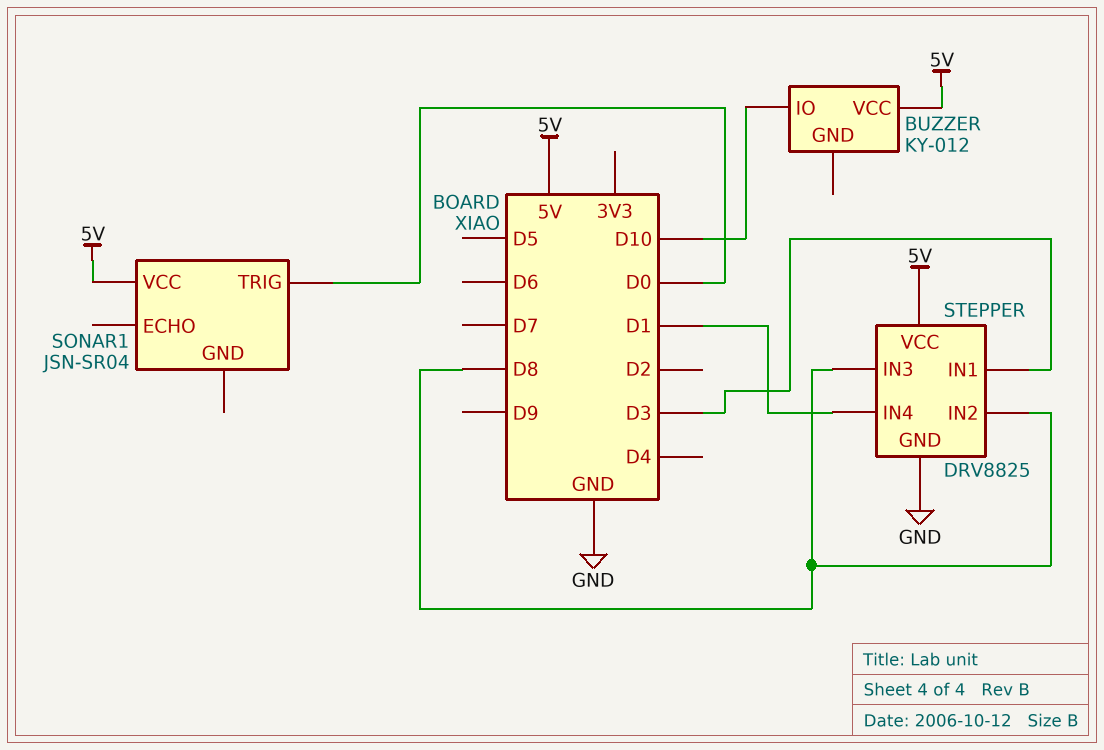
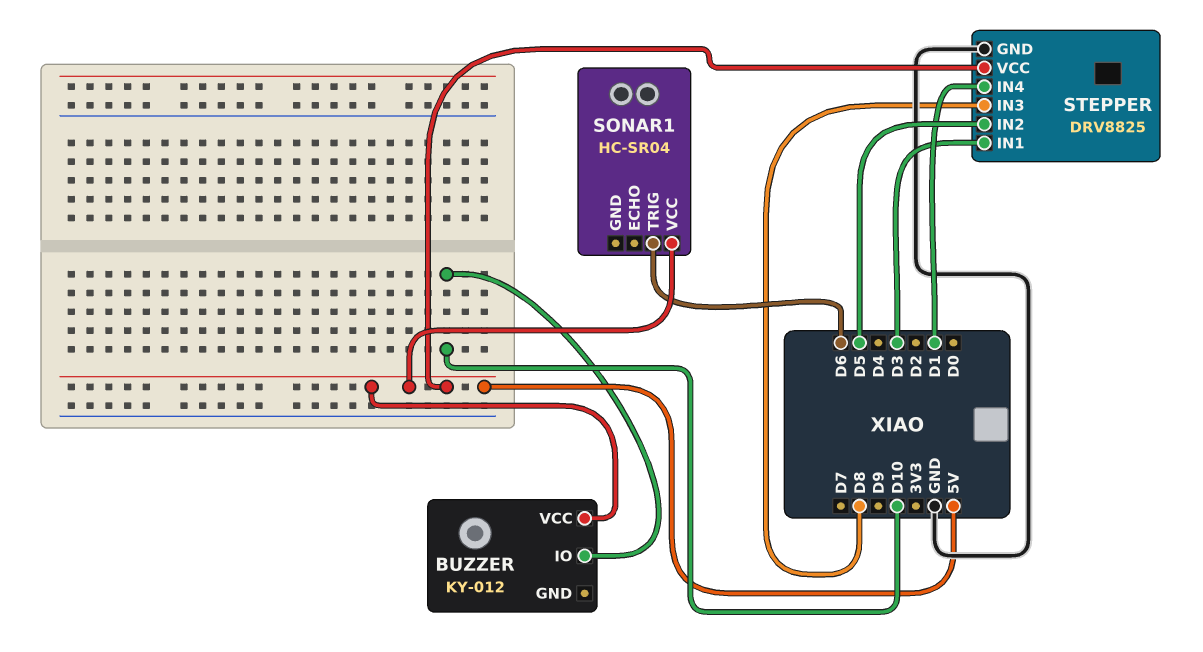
SONAR1: JSN-SR04 -> HC-SR04
SONAR1 pin TRIG: D0 -> D6
STEPPER pin IN2: D8 -> D5

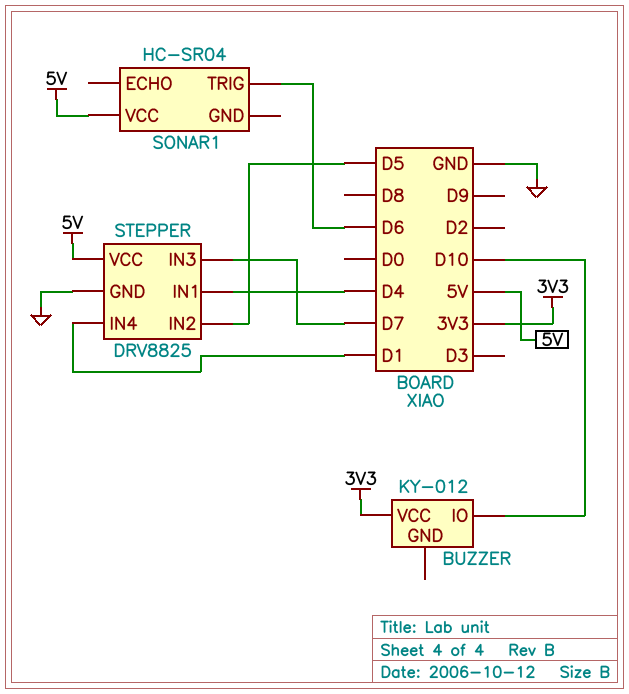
BUZZER pin VCC: 5V -> 3V3
STEPPER pin IN1: D3 -> D4
STEPPER pin IN3: D8 -> D7

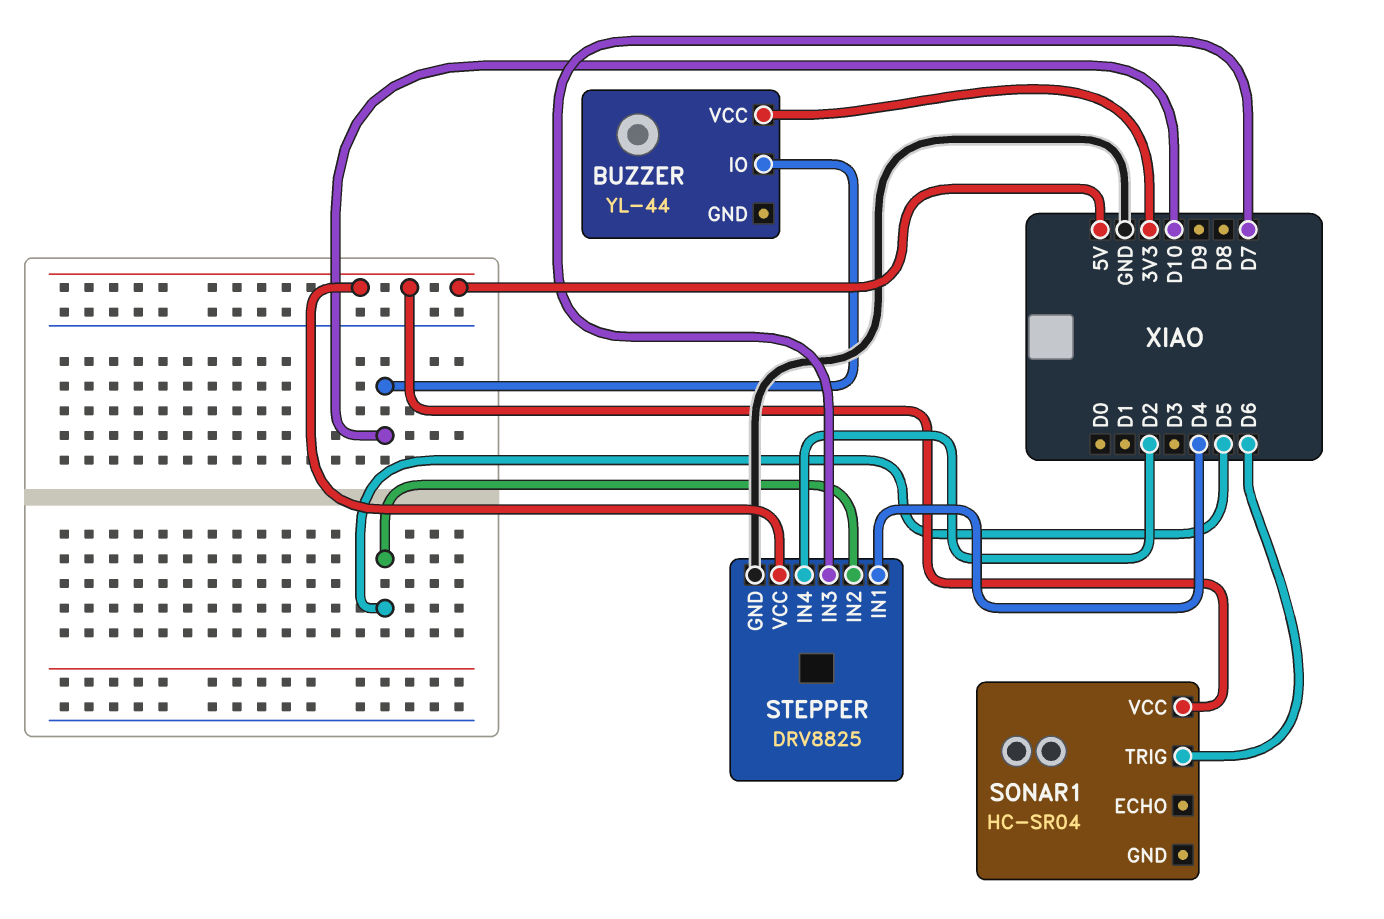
BUZZER: KY-012 -> YL-44
STEPPER pin IN4: D1 -> D2

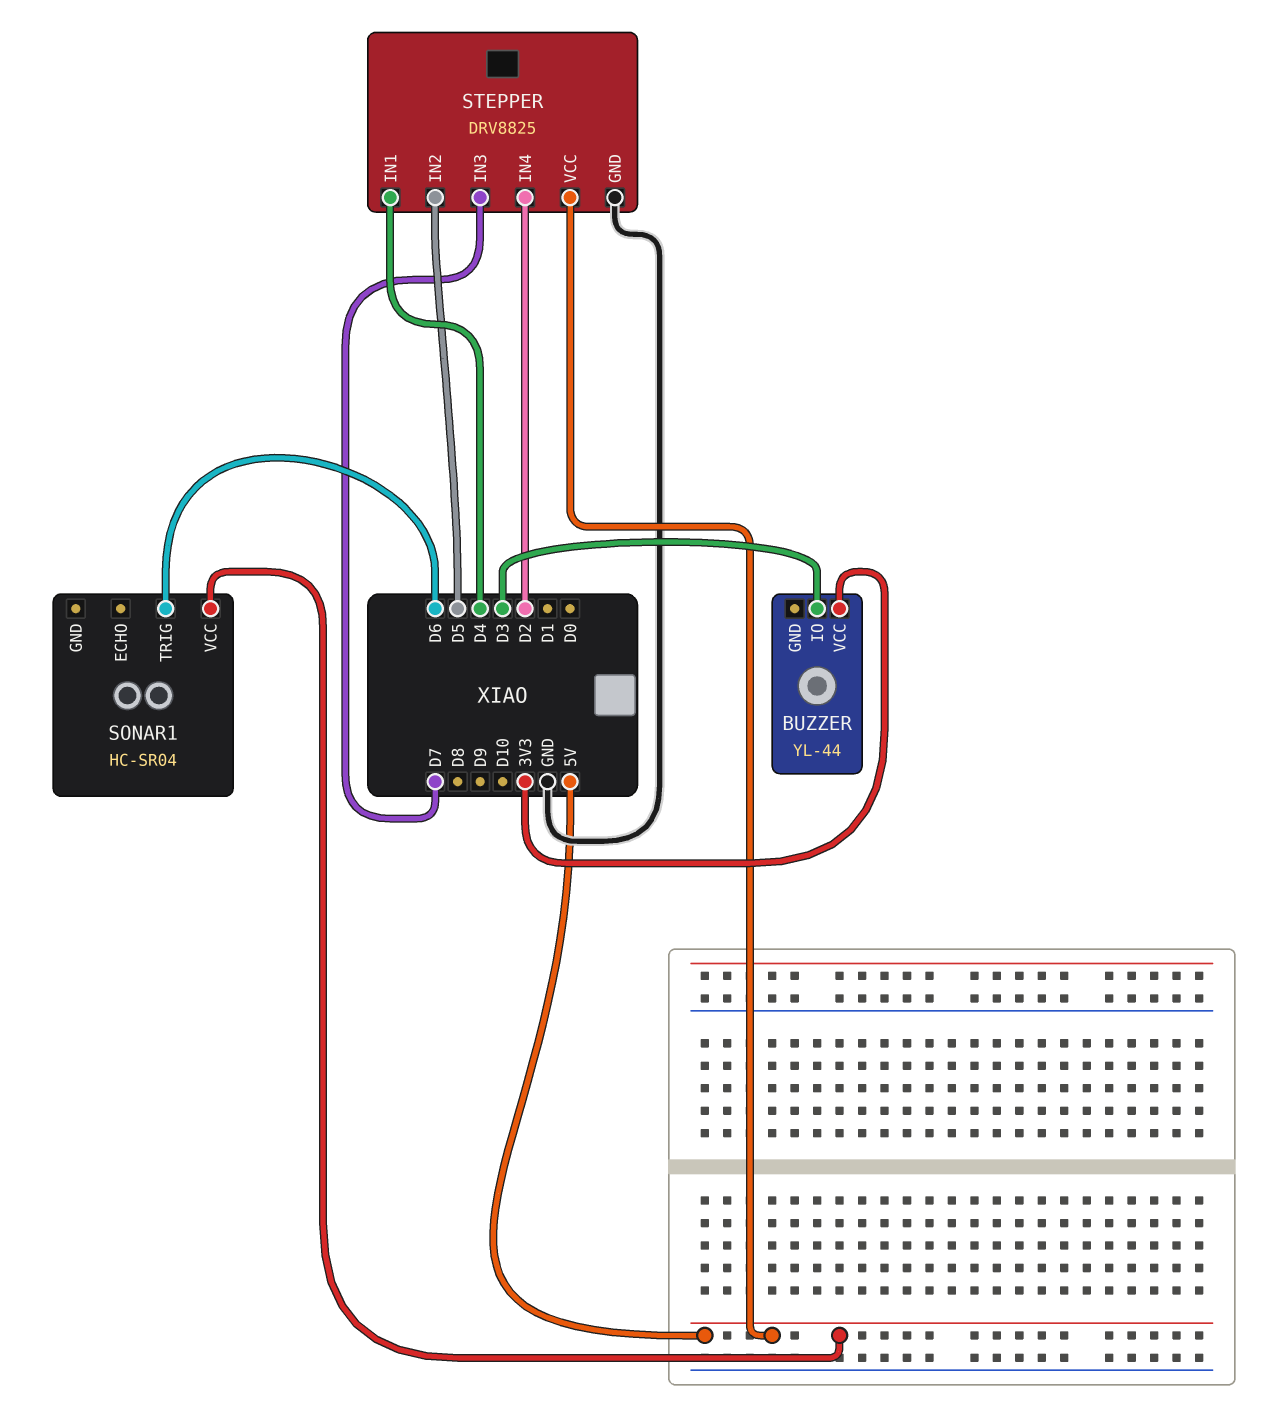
BUZZER pin IO: D10 -> D3

